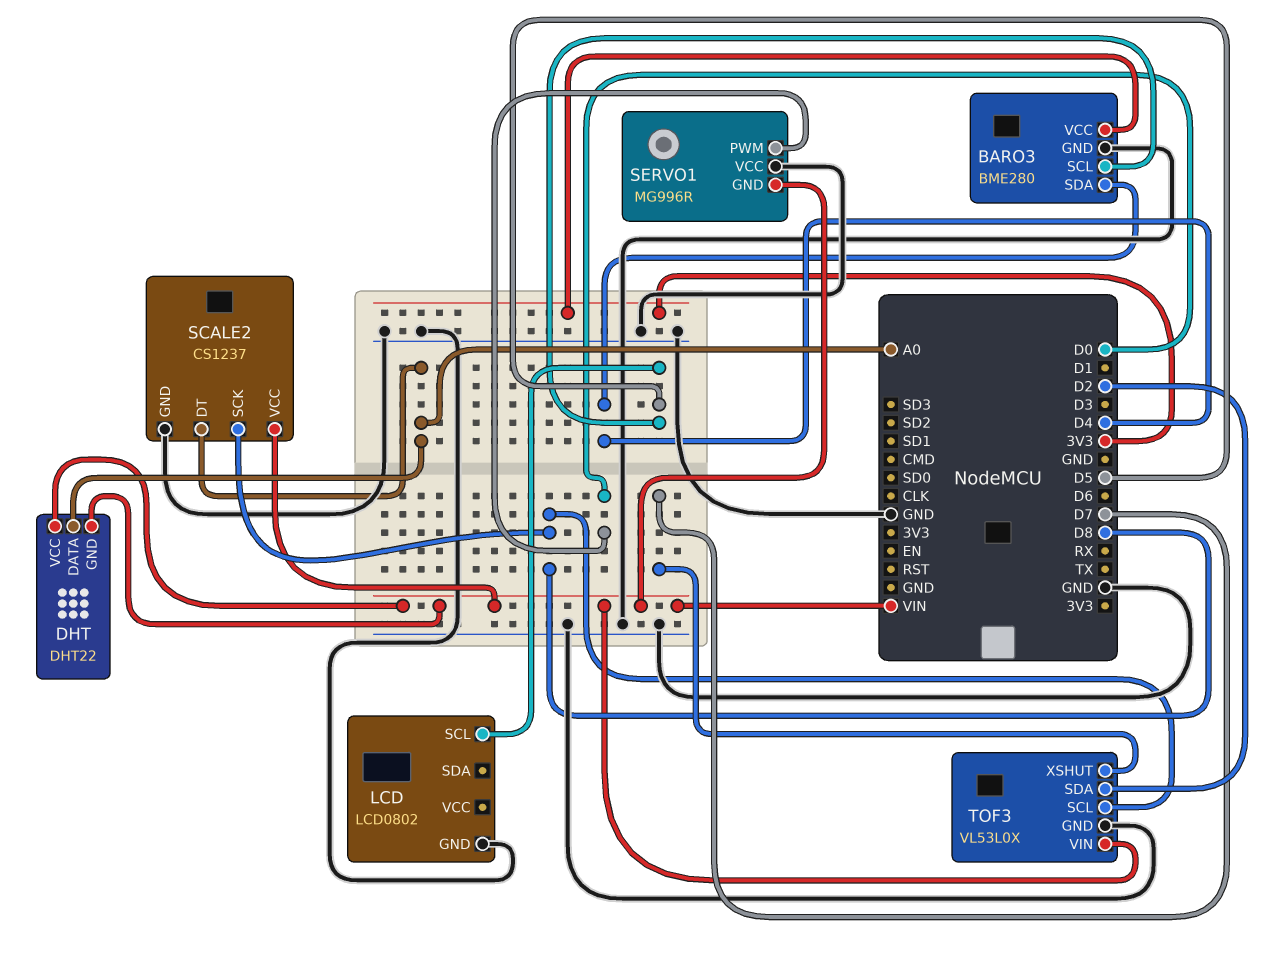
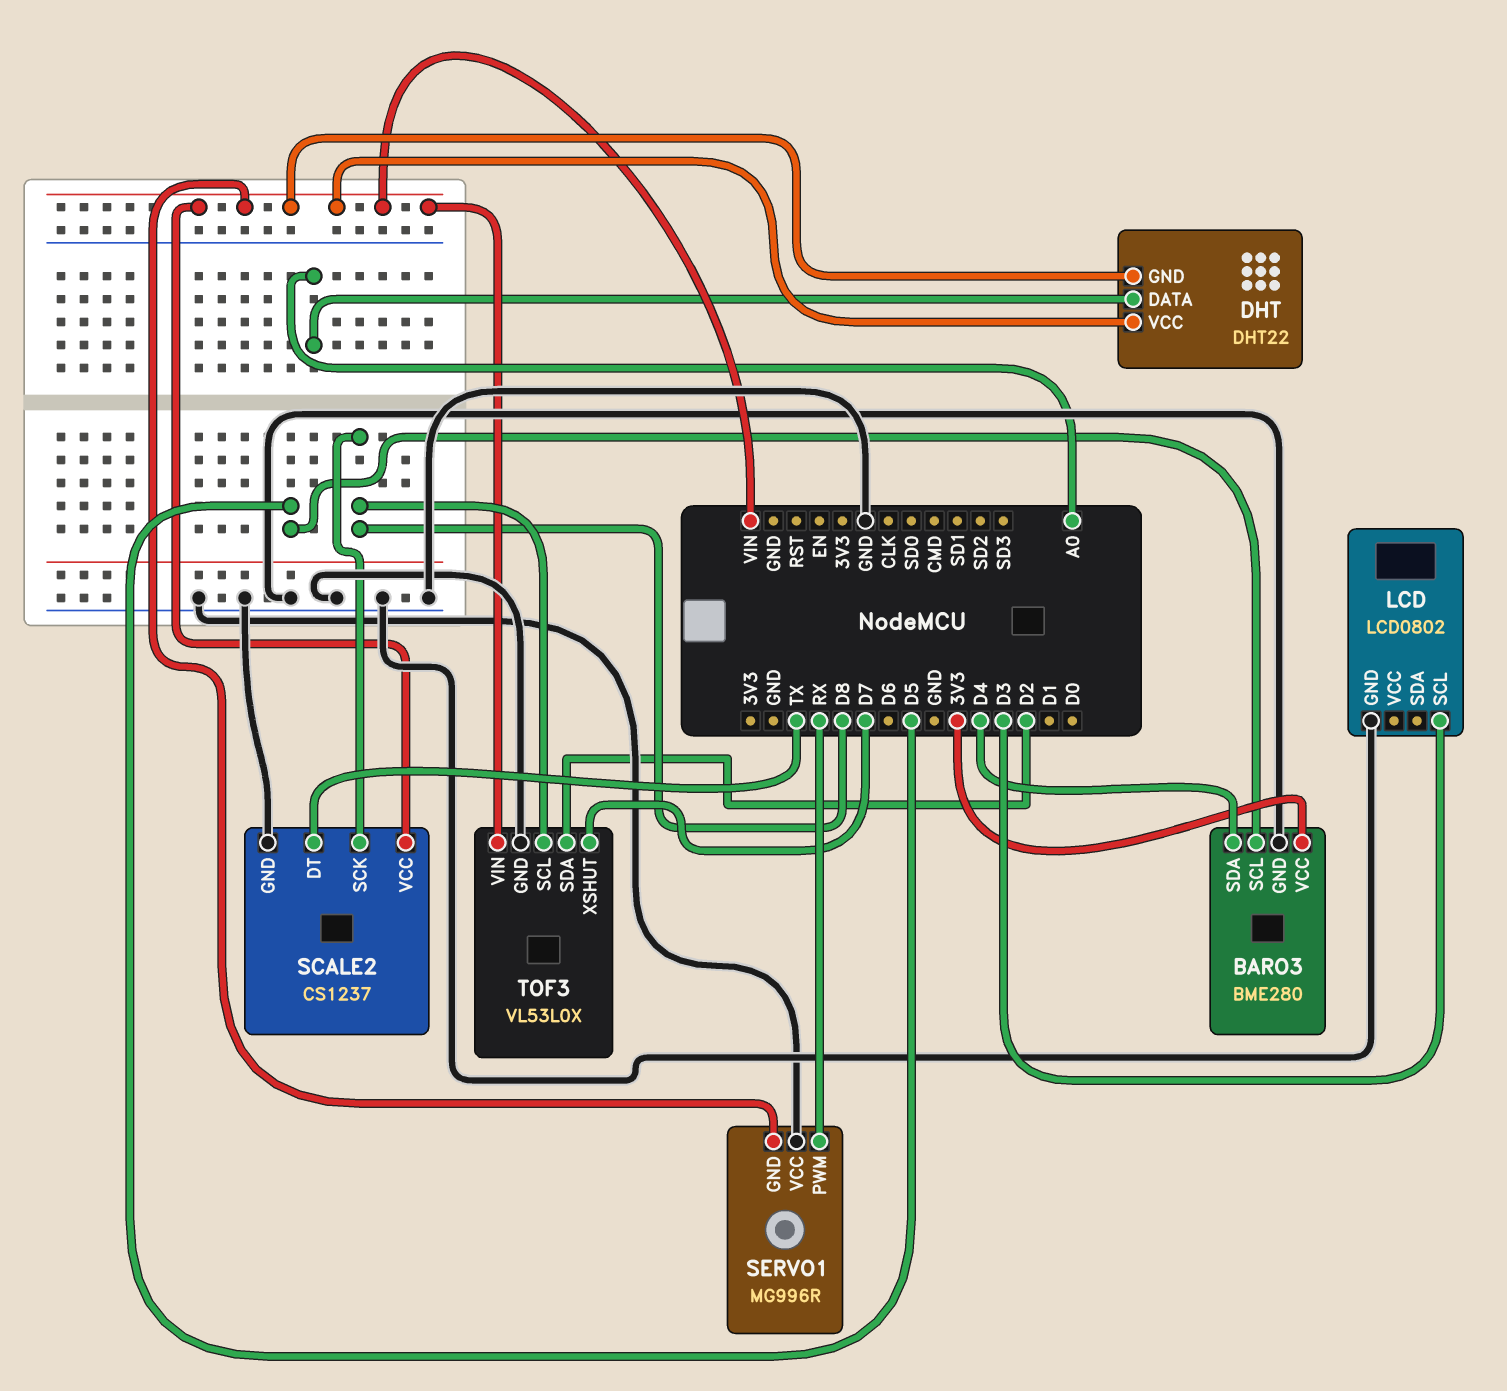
LCD pin SCL: D5 -> D3
SCALE2 pin DT: A0 -> TX
SERVO1 pin PWM: D0 -> RX

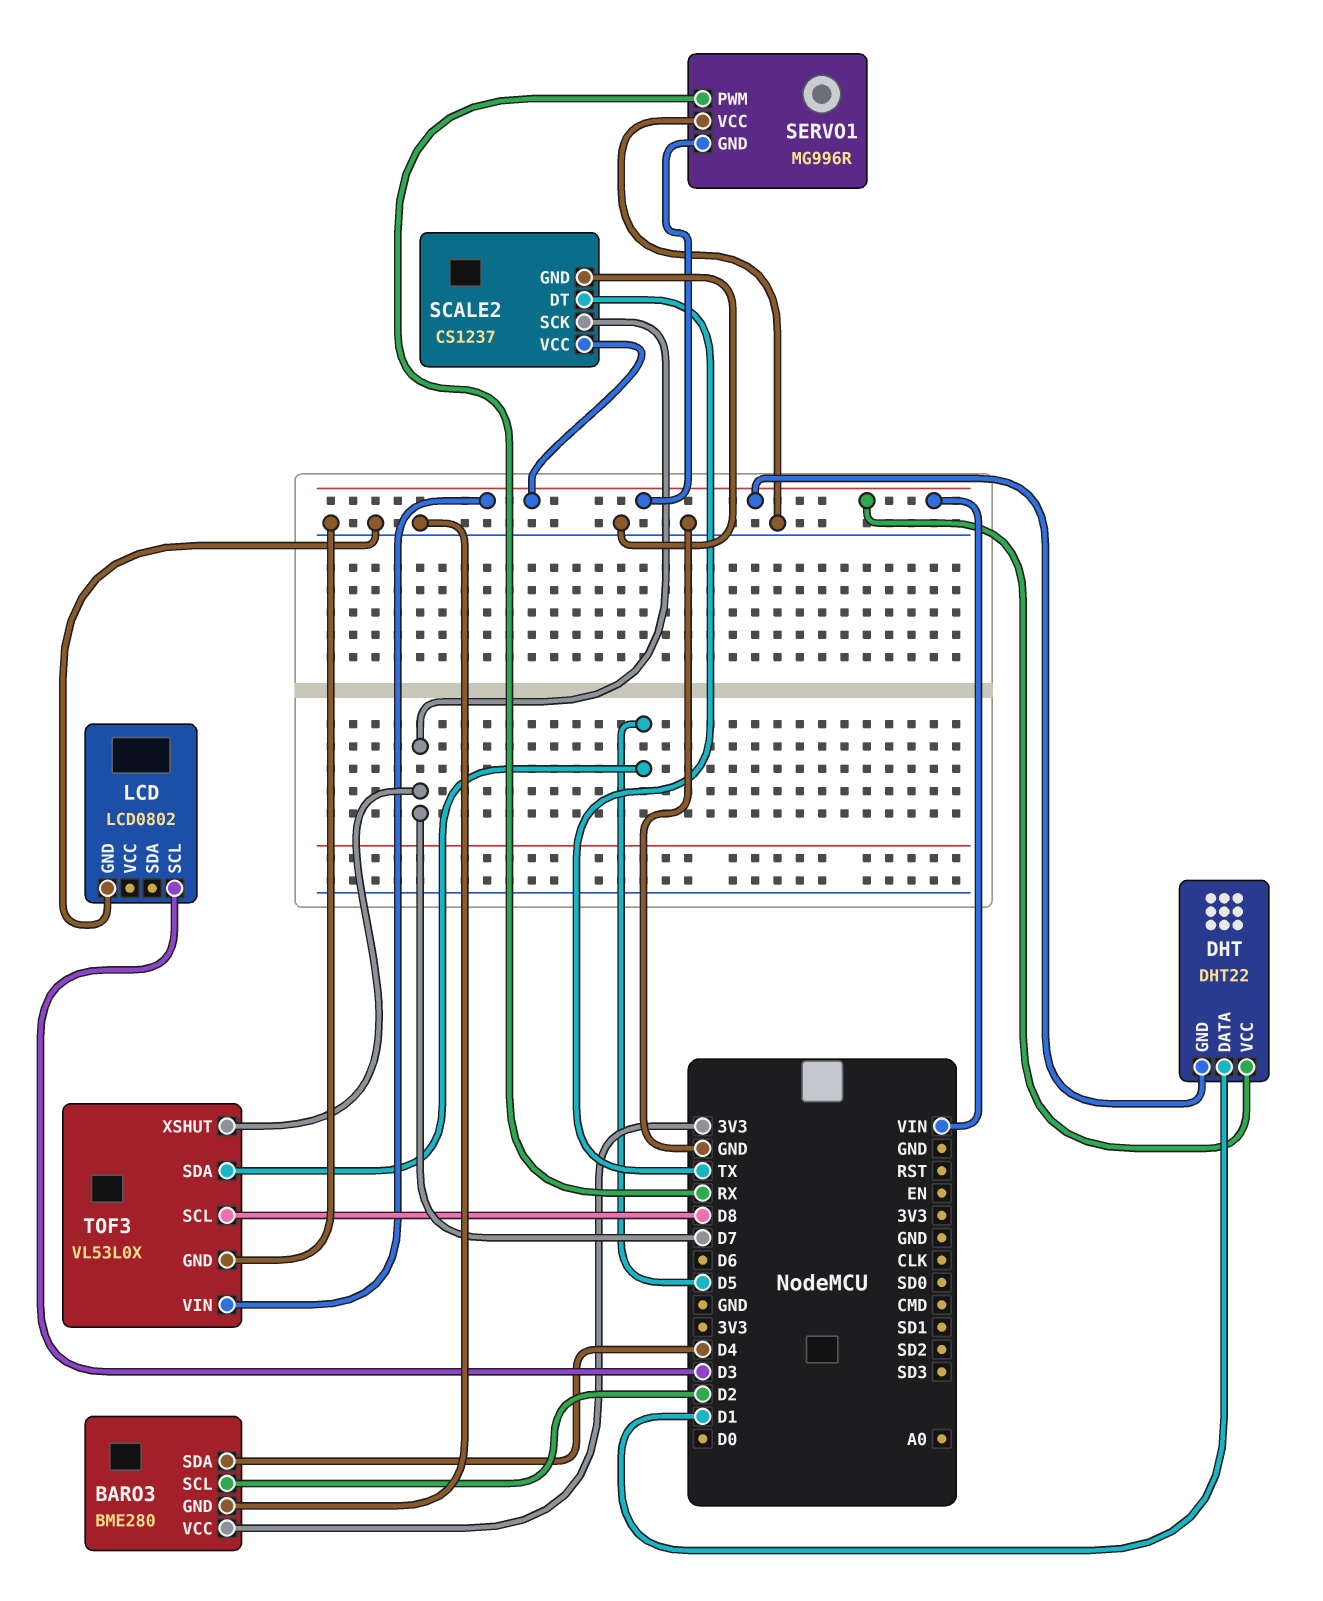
BARO3 pin SCL: D5 -> D2
DHT pin DATA: A0 -> D1
SCALE2 pin SCK: D8 -> D7
TOF3 pin SDA: D2 -> D5

